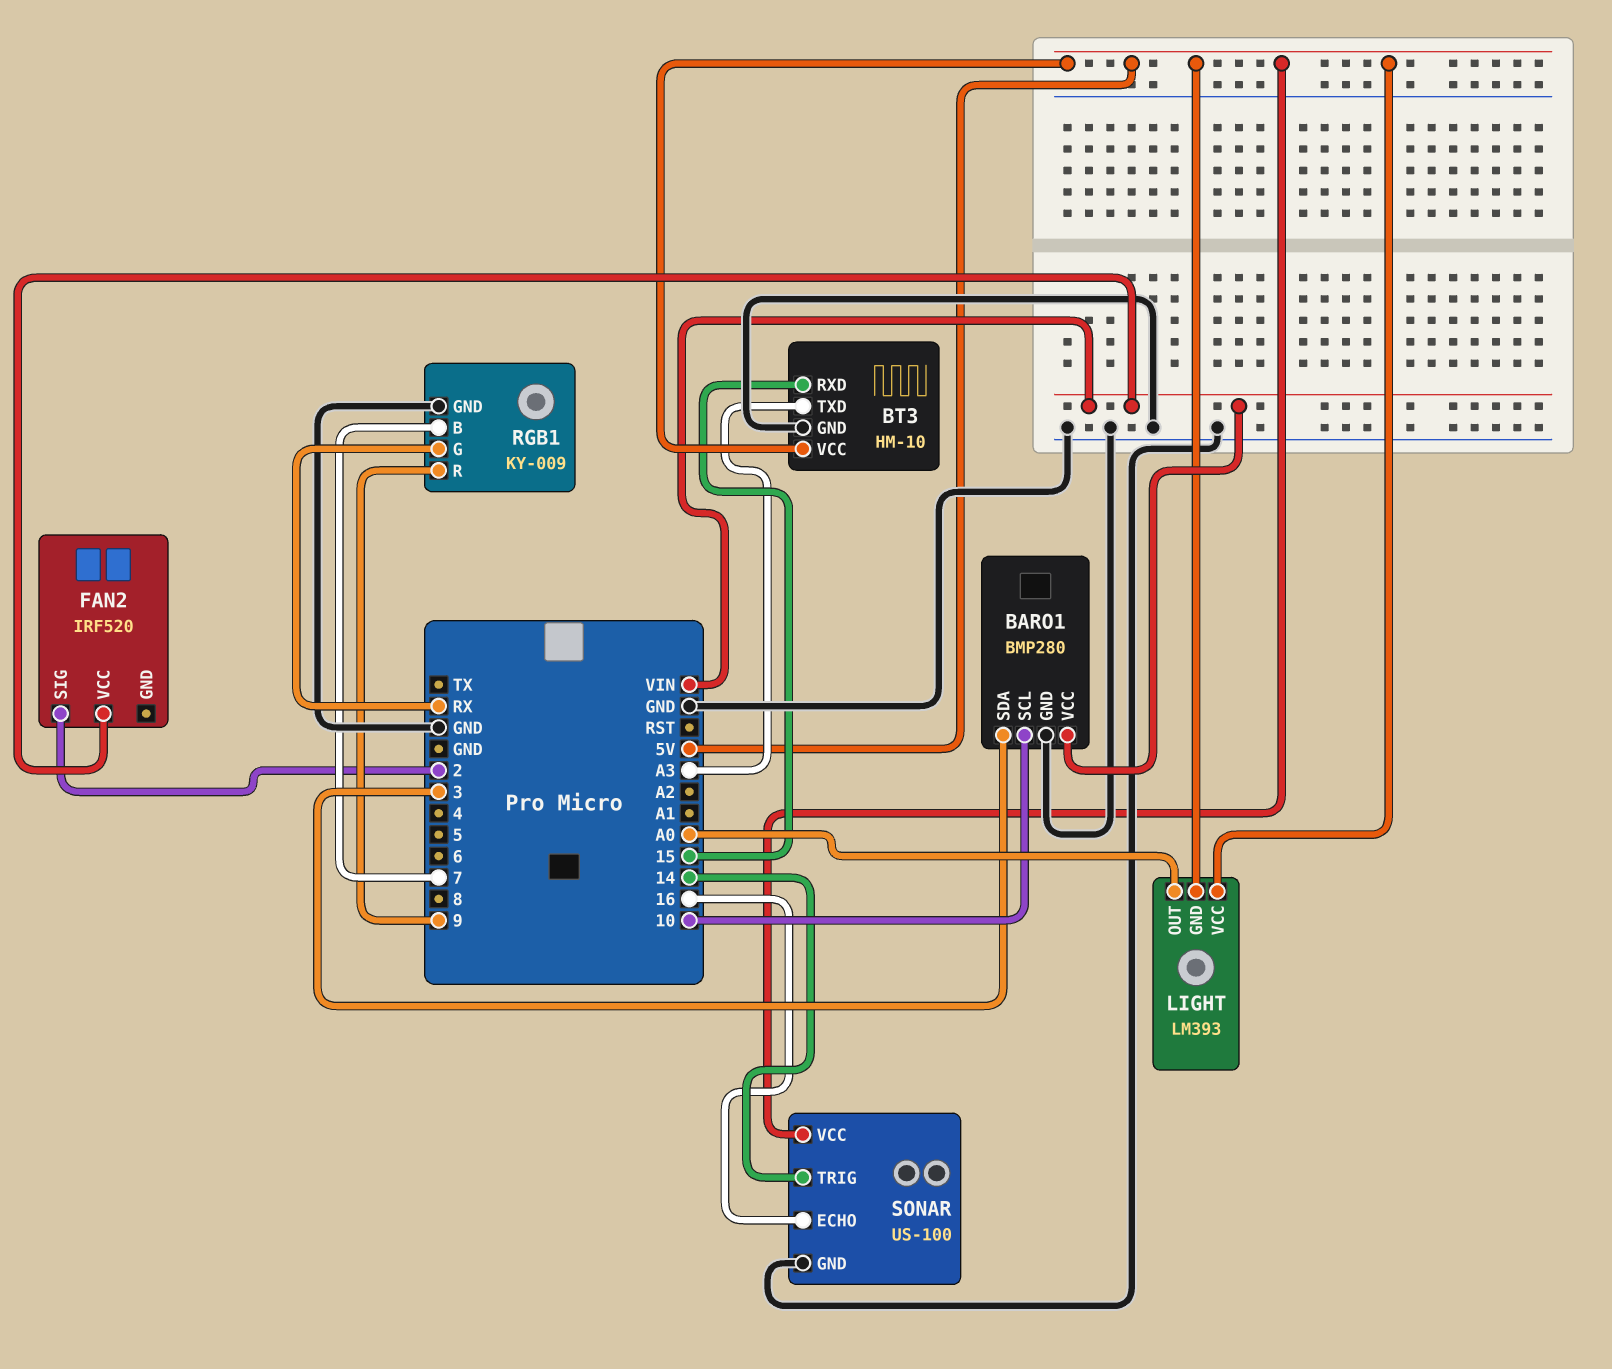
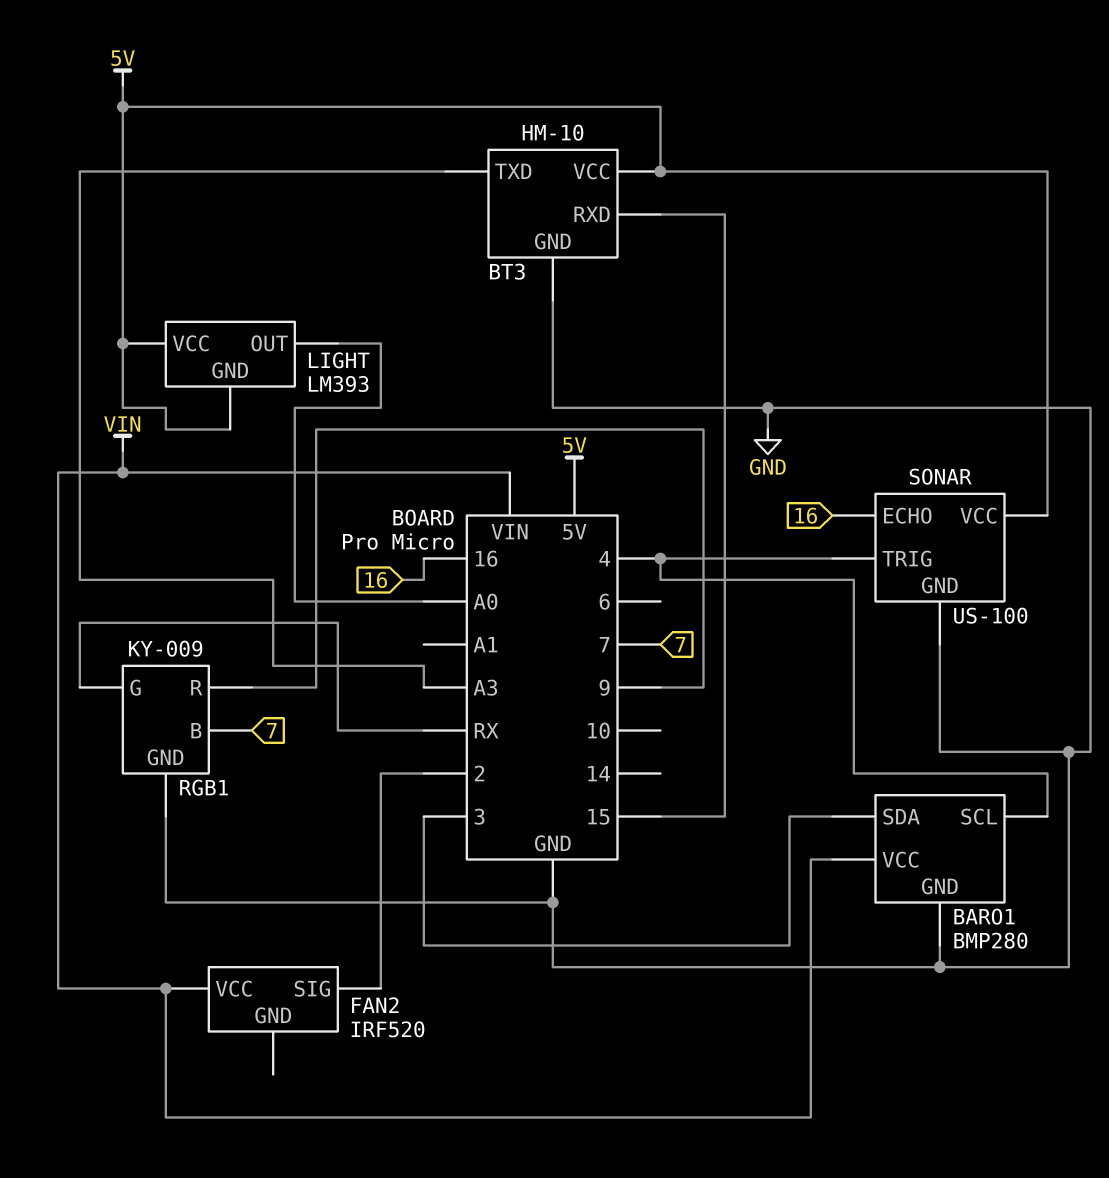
BARO1 pin SCL: 10 -> 4
SONAR pin TRIG: 14 -> 4

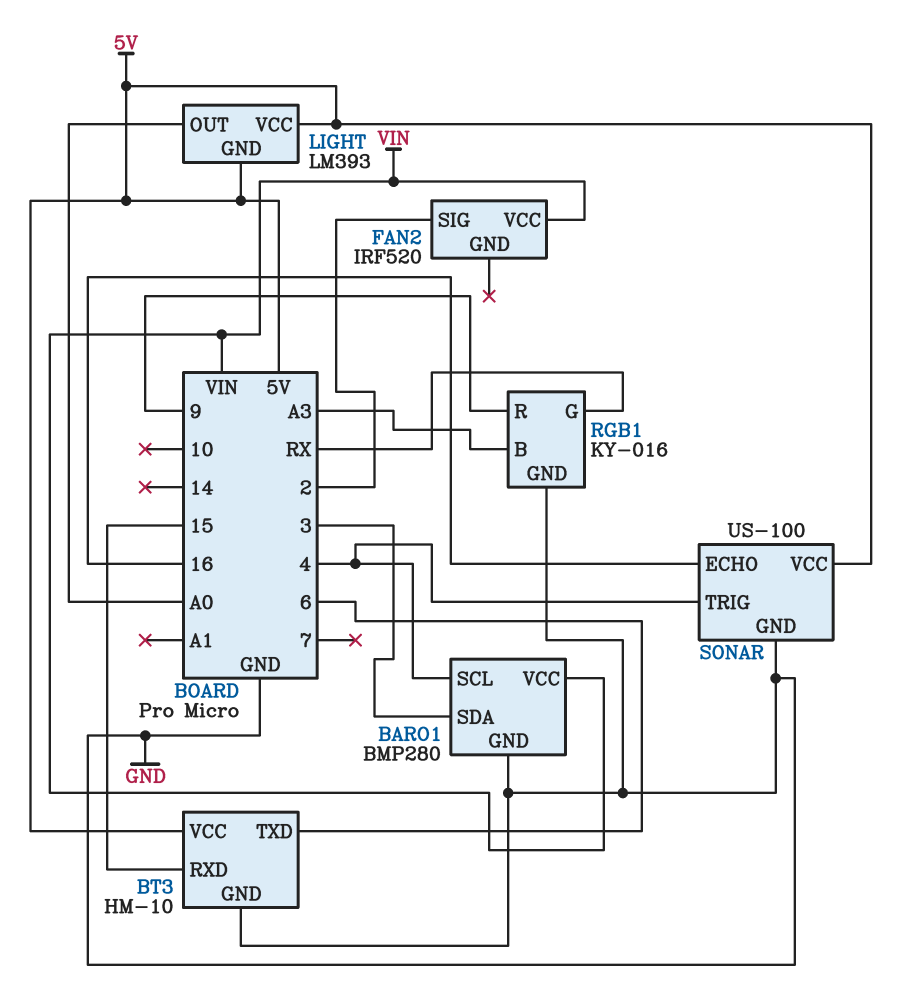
BT3 pin TXD: A3 -> 6
RGB1: KY-009 -> KY-016
RGB1 pin B: 7 -> A3

